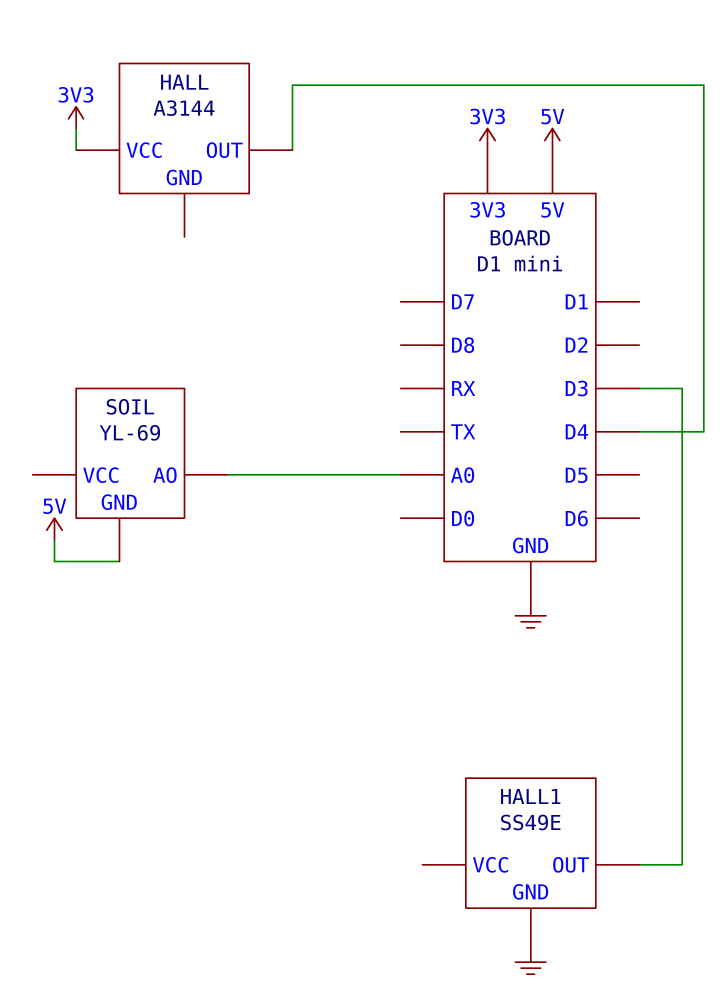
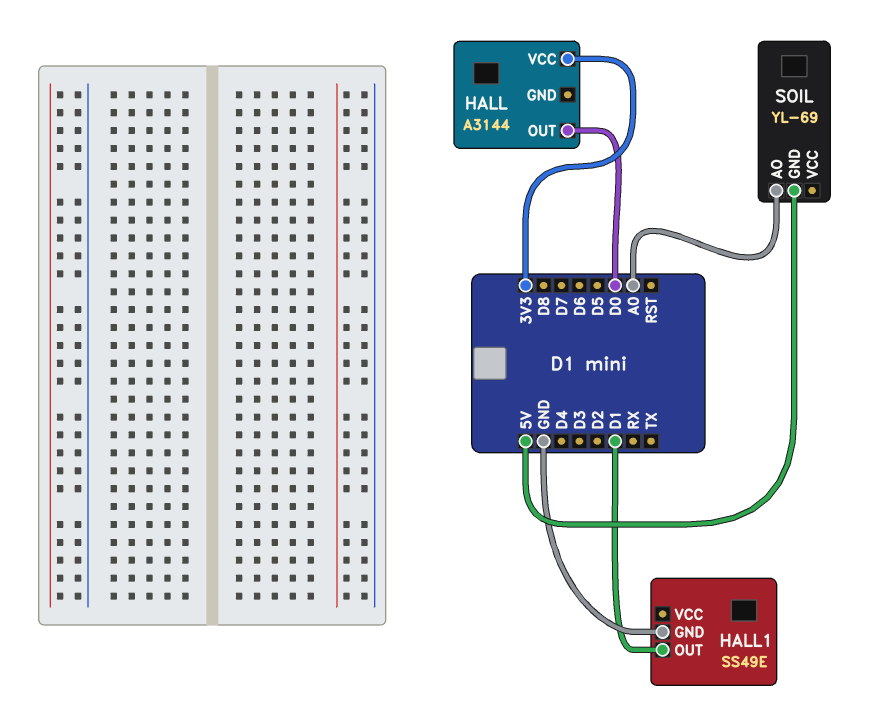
HALL pin OUT: D4 -> D0
HALL1 pin OUT: D3 -> D1

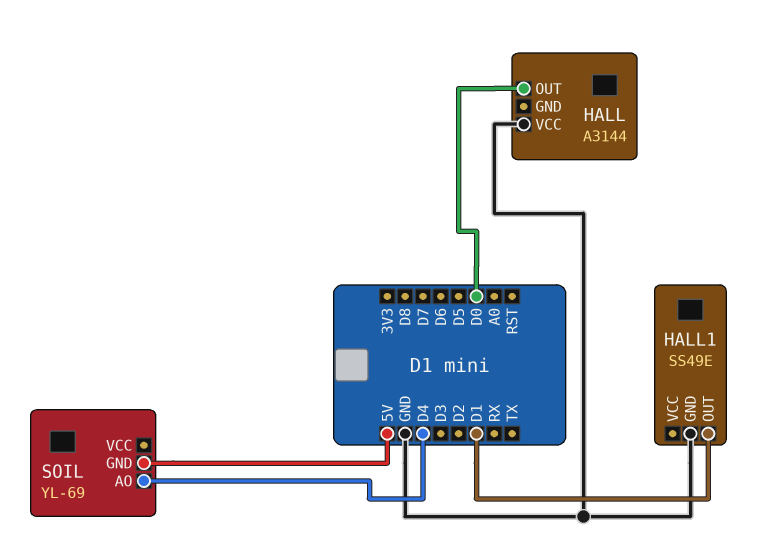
HALL pin VCC: 3V3 -> GND
SOIL pin AO: A0 -> D4

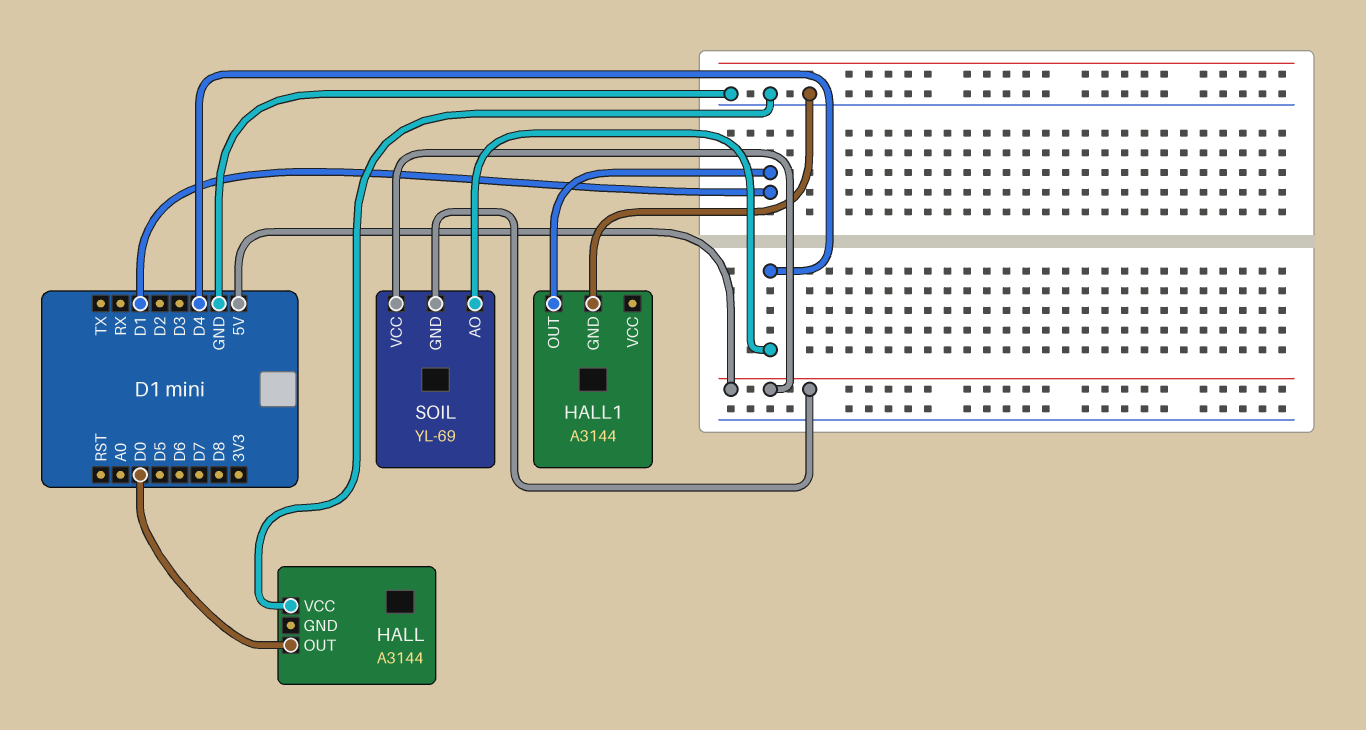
HALL1: SS49E -> A3144
SOIL pin VCC: none -> 5V

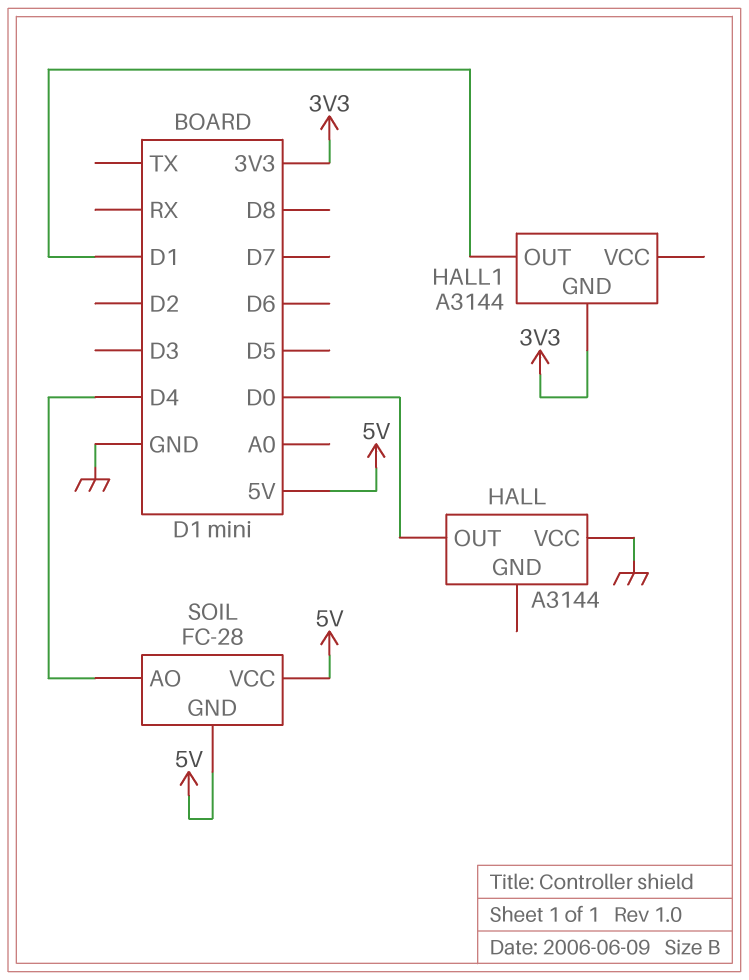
HALL1 pin GND: GND -> 3V3
SOIL: YL-69 -> FC-28

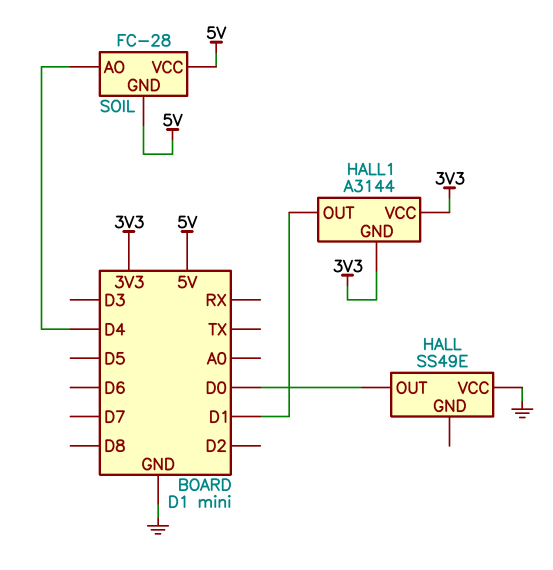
HALL: A3144 -> SS49E
HALL1 pin VCC: none -> 3V3

